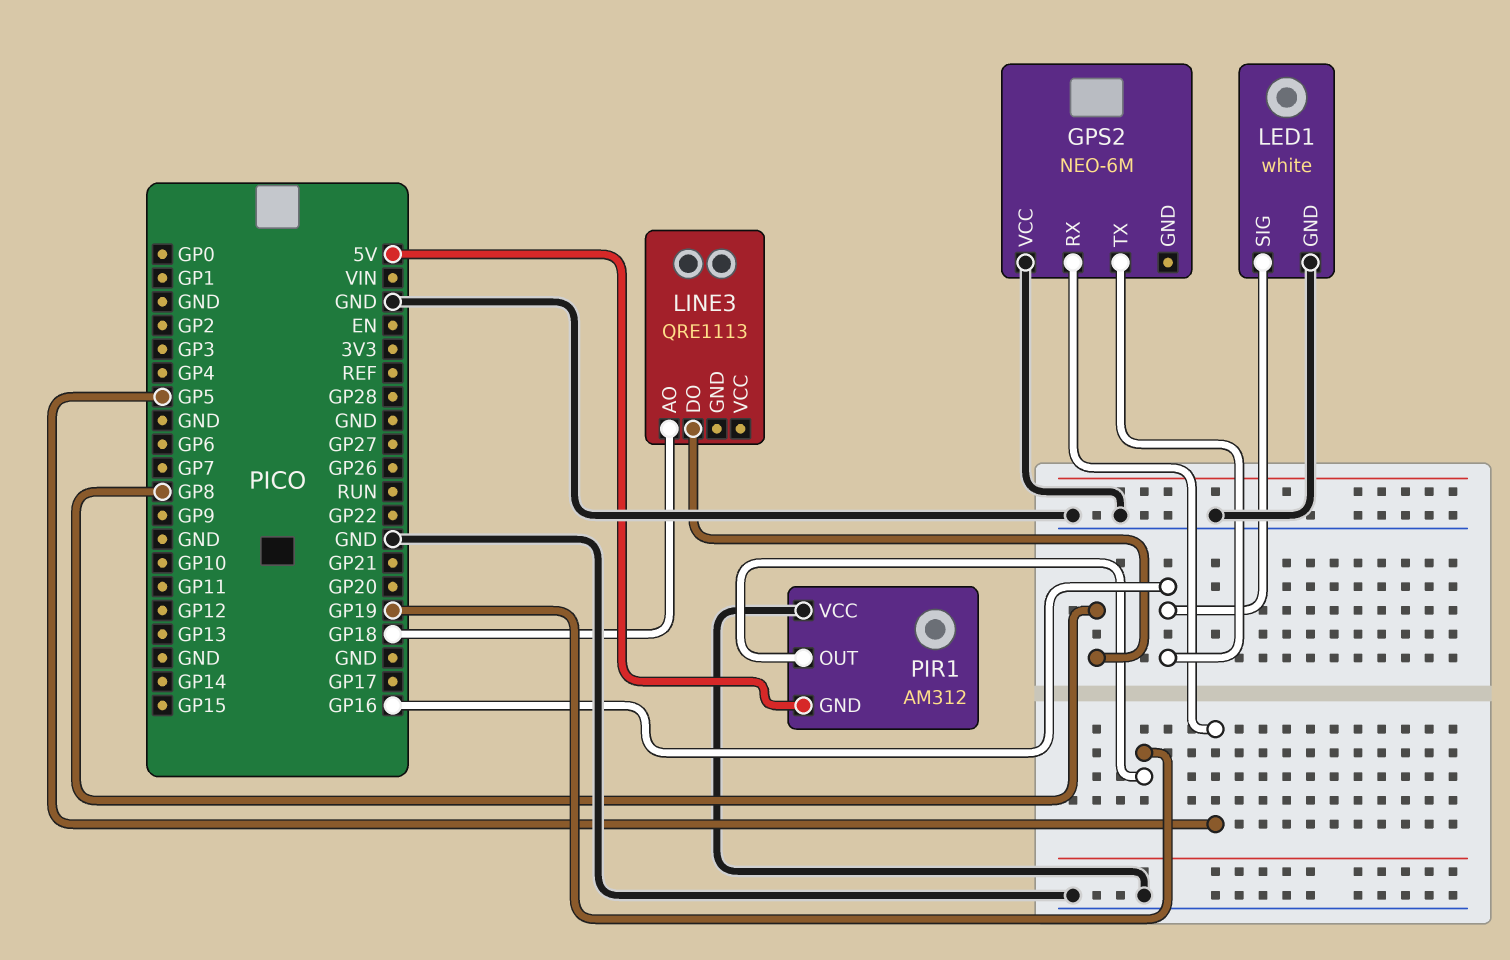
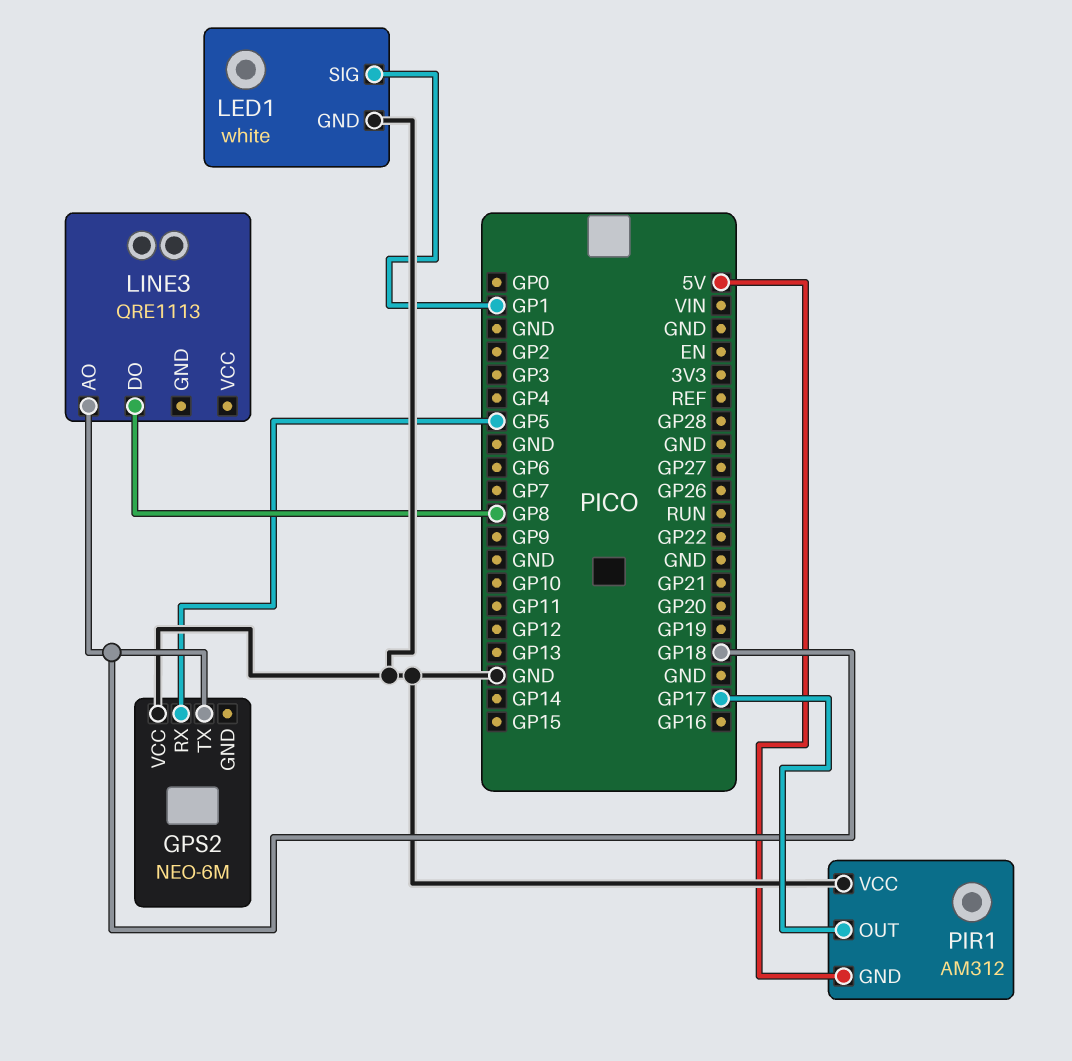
GPS2 pin TX: GP16 -> GP18
LED1 pin SIG: GP16 -> GP1
PIR1 pin OUT: GP19 -> GP17

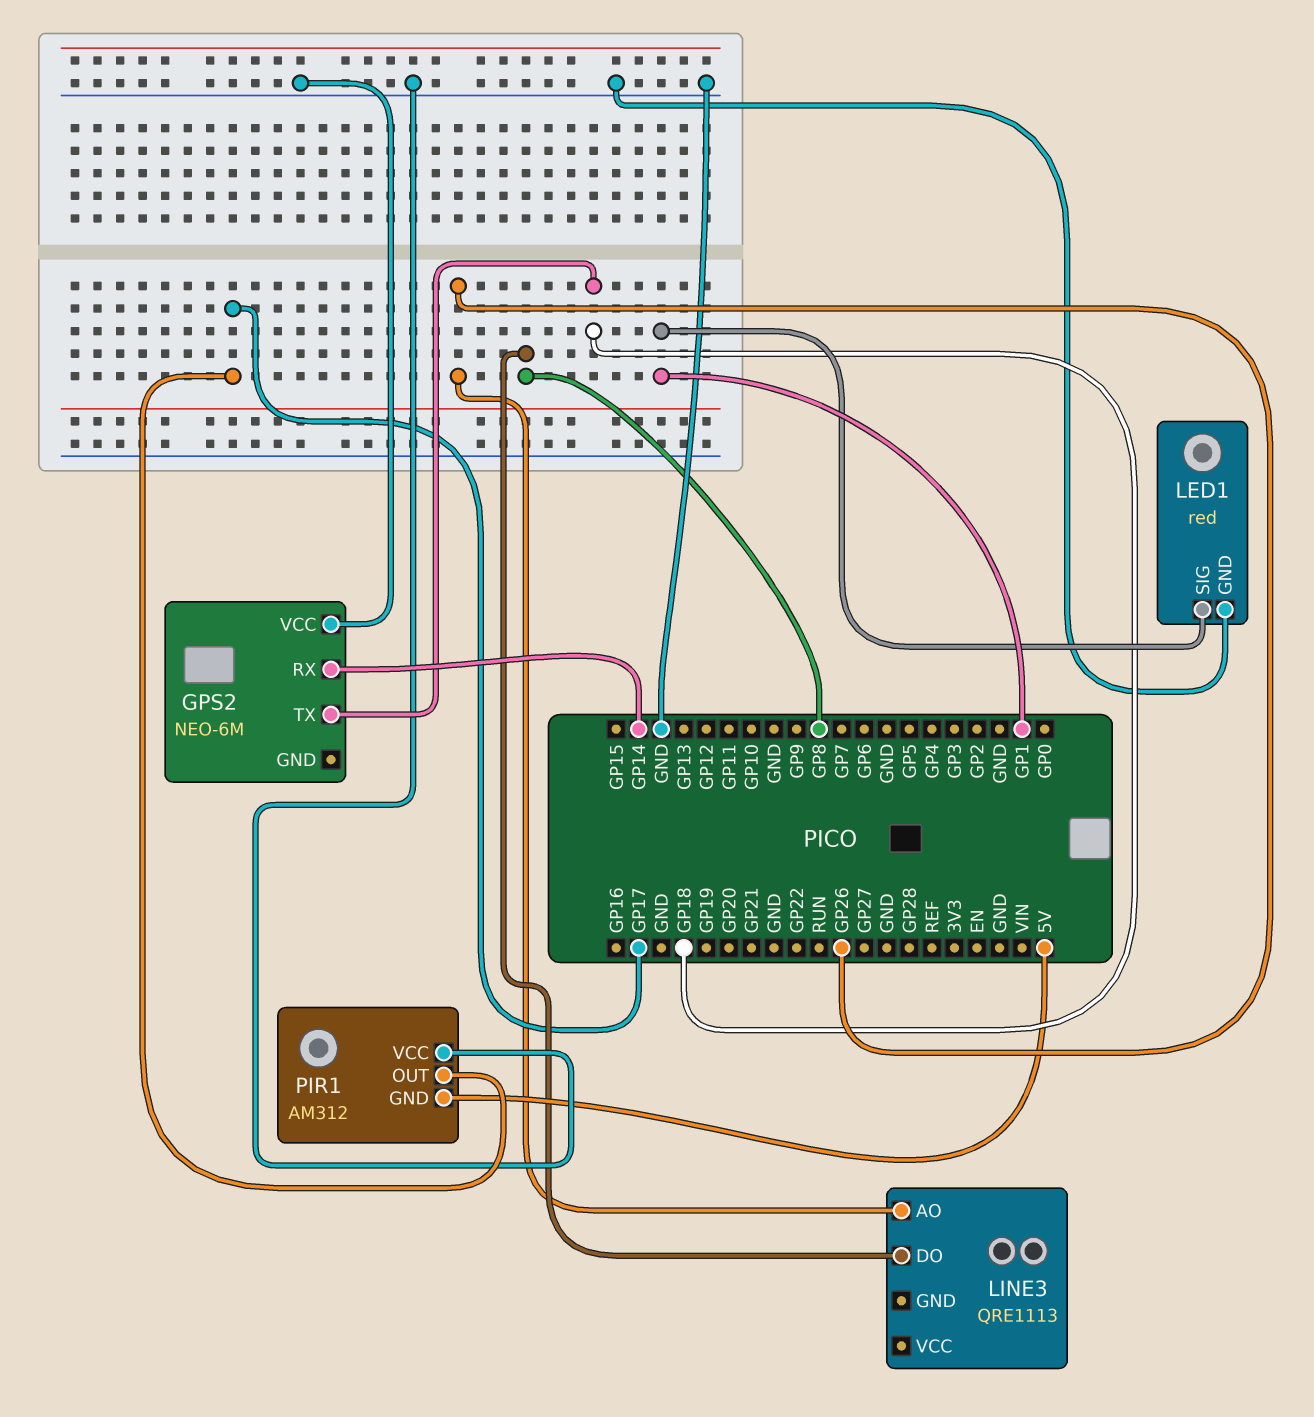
GPS2 pin RX: GP5 -> GP14
LED1: white -> red
LINE3 pin AO: GP18 -> GP26

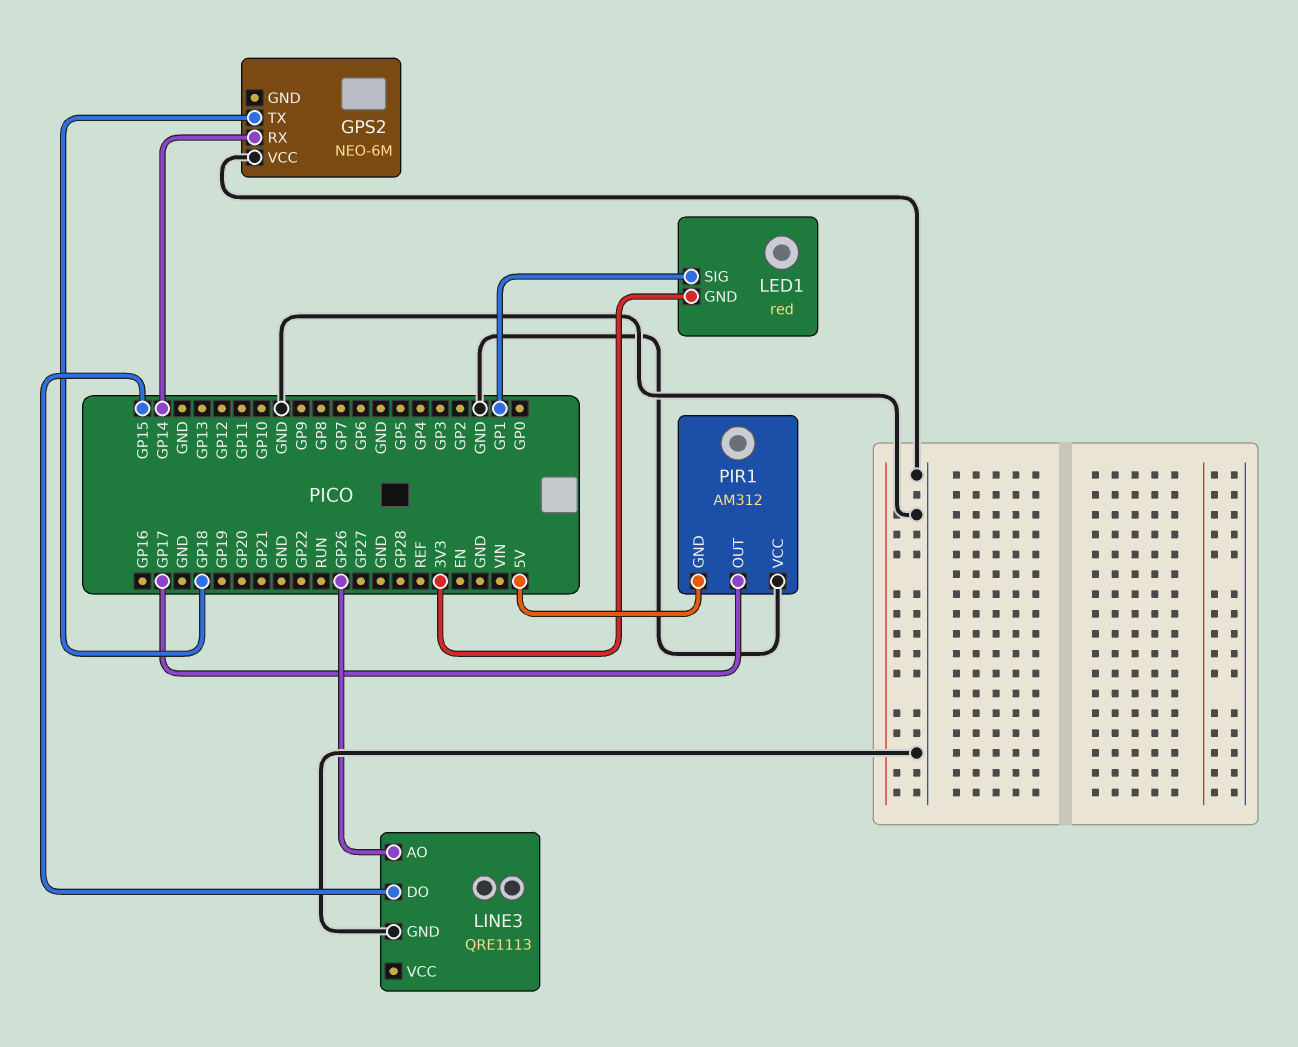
LED1 pin GND: GND -> 3V3
LINE3 pin DO: GP8 -> GP15
LINE3 pin GND: none -> GND

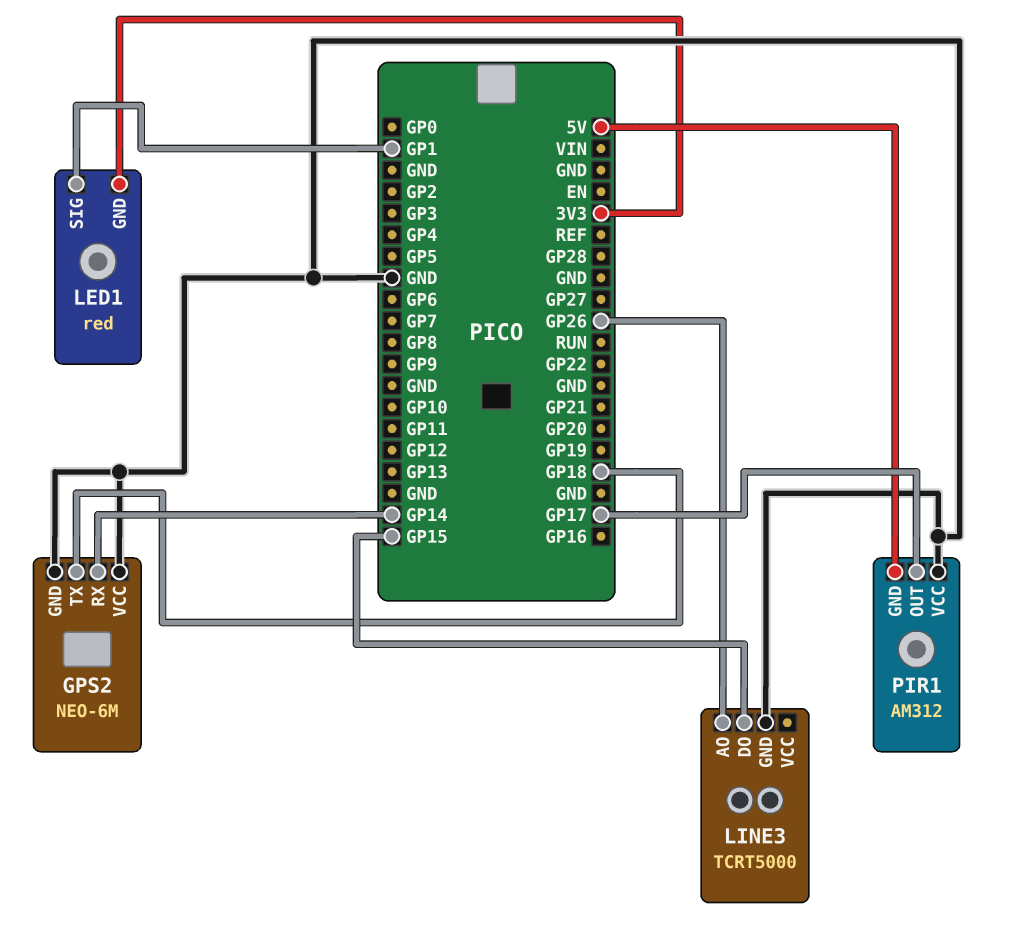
GPS2 pin GND: none -> GND
LINE3: QRE1113 -> TCRT5000

